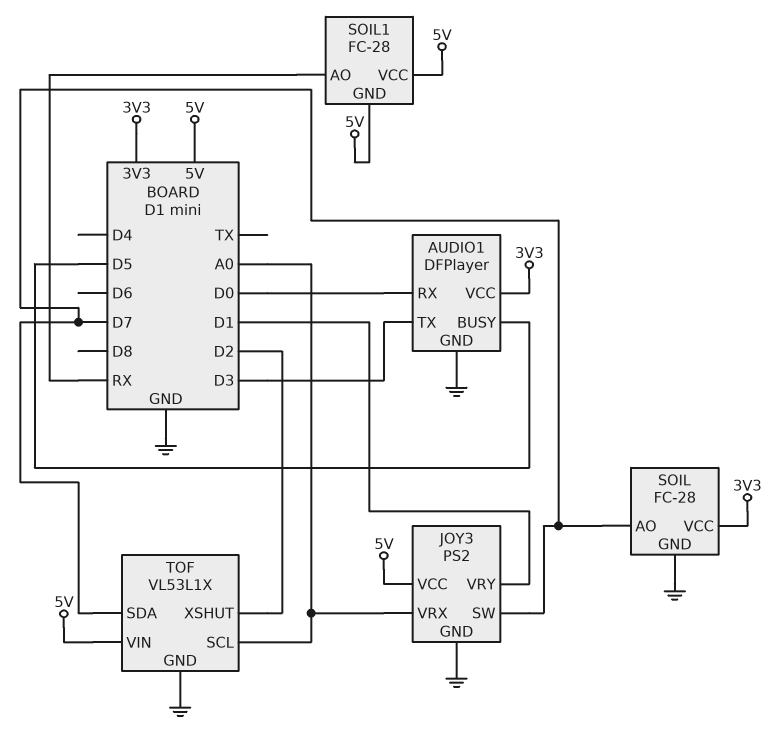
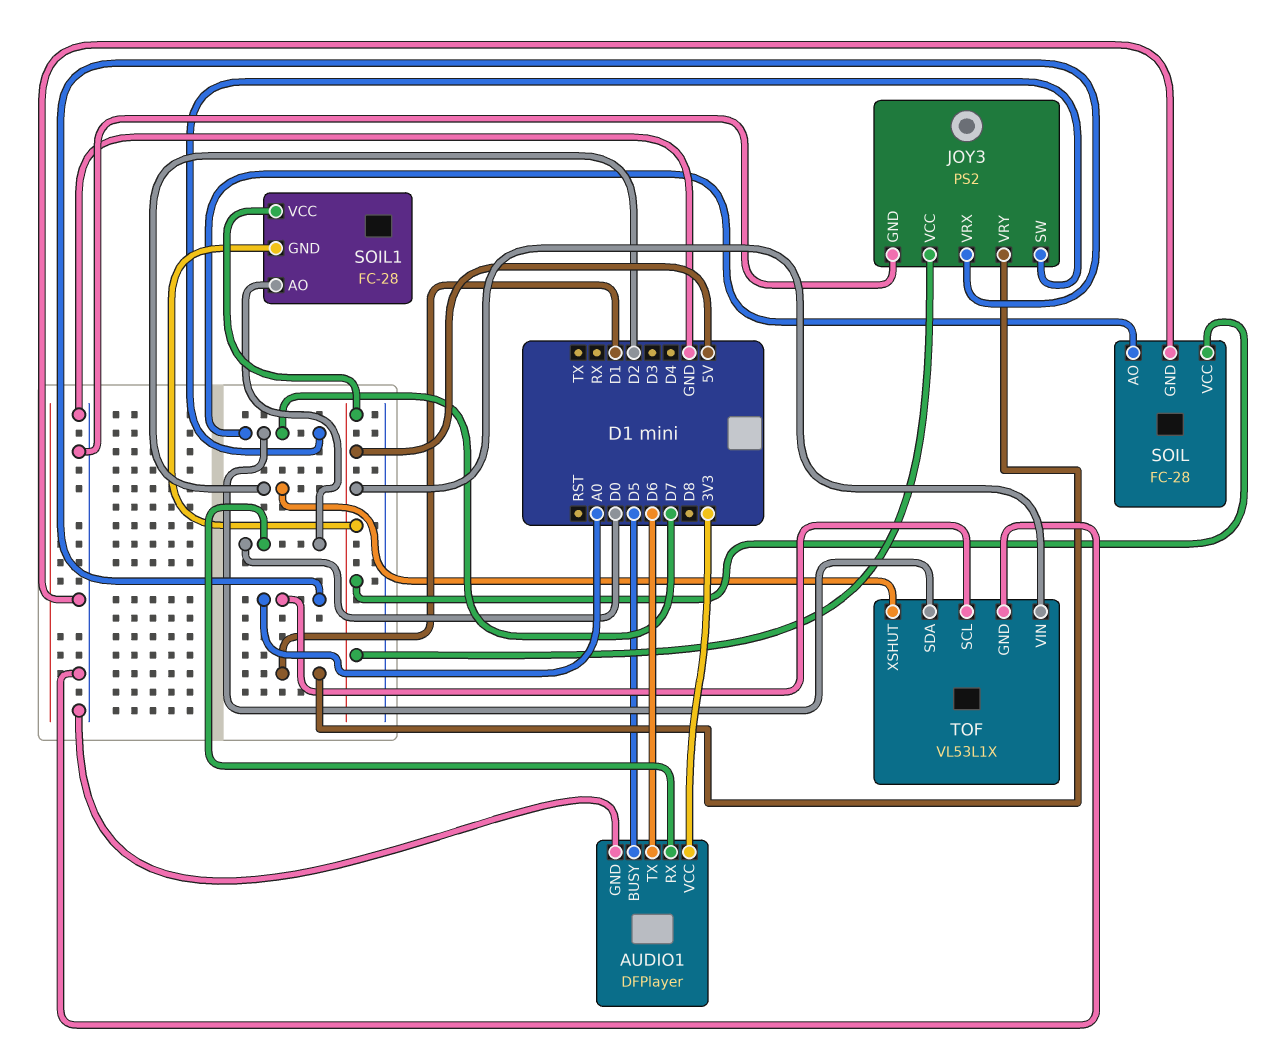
AUDIO1 pin TX: D3 -> D6
SOIL pin VCC: 3V3 -> 5V
SOIL1 pin AO: RX -> D0

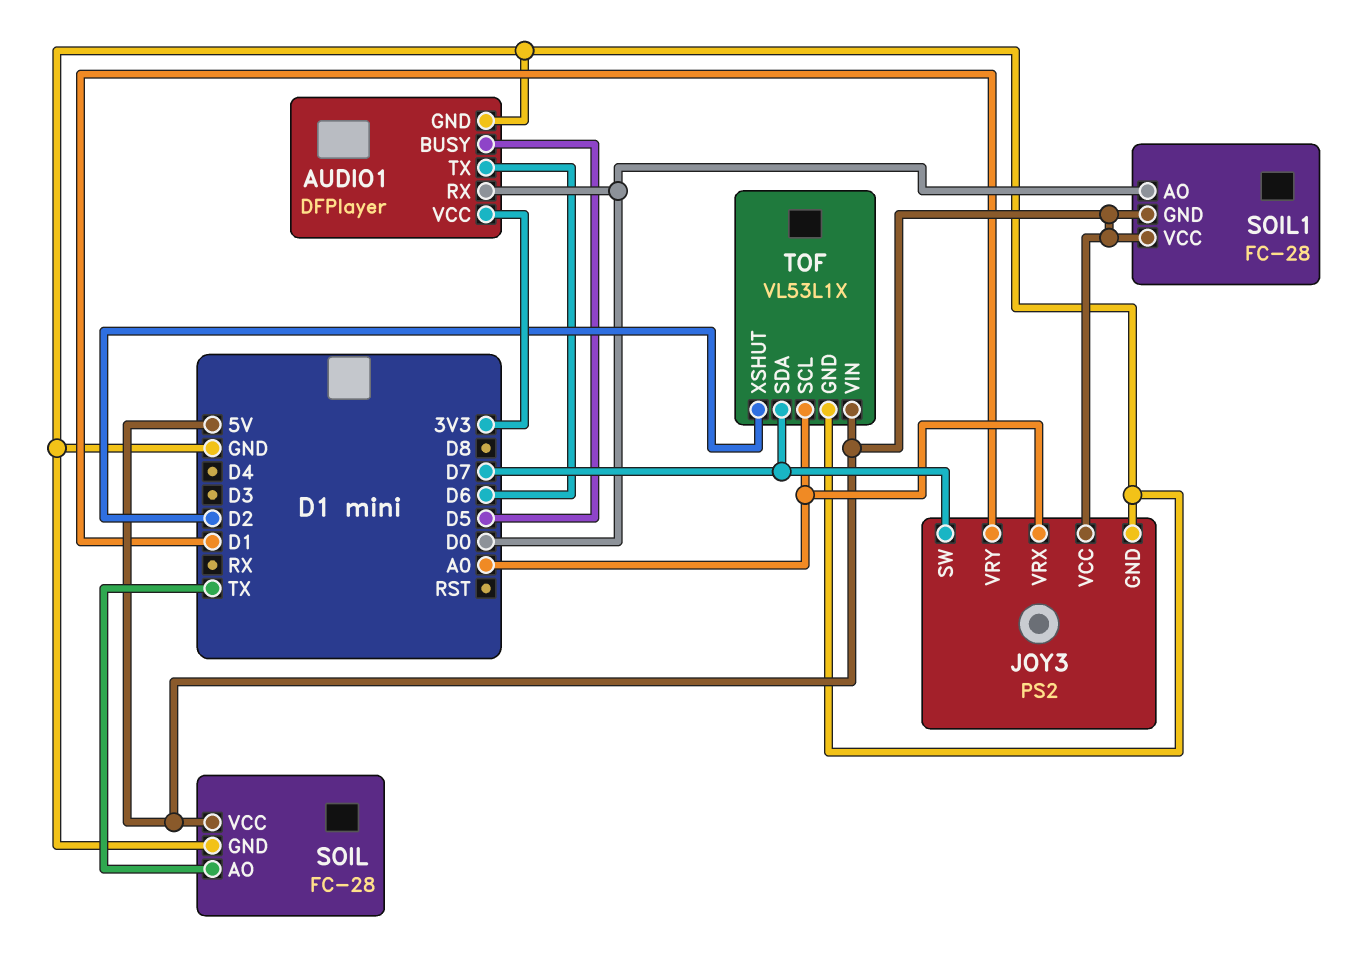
SOIL pin AO: D7 -> TX

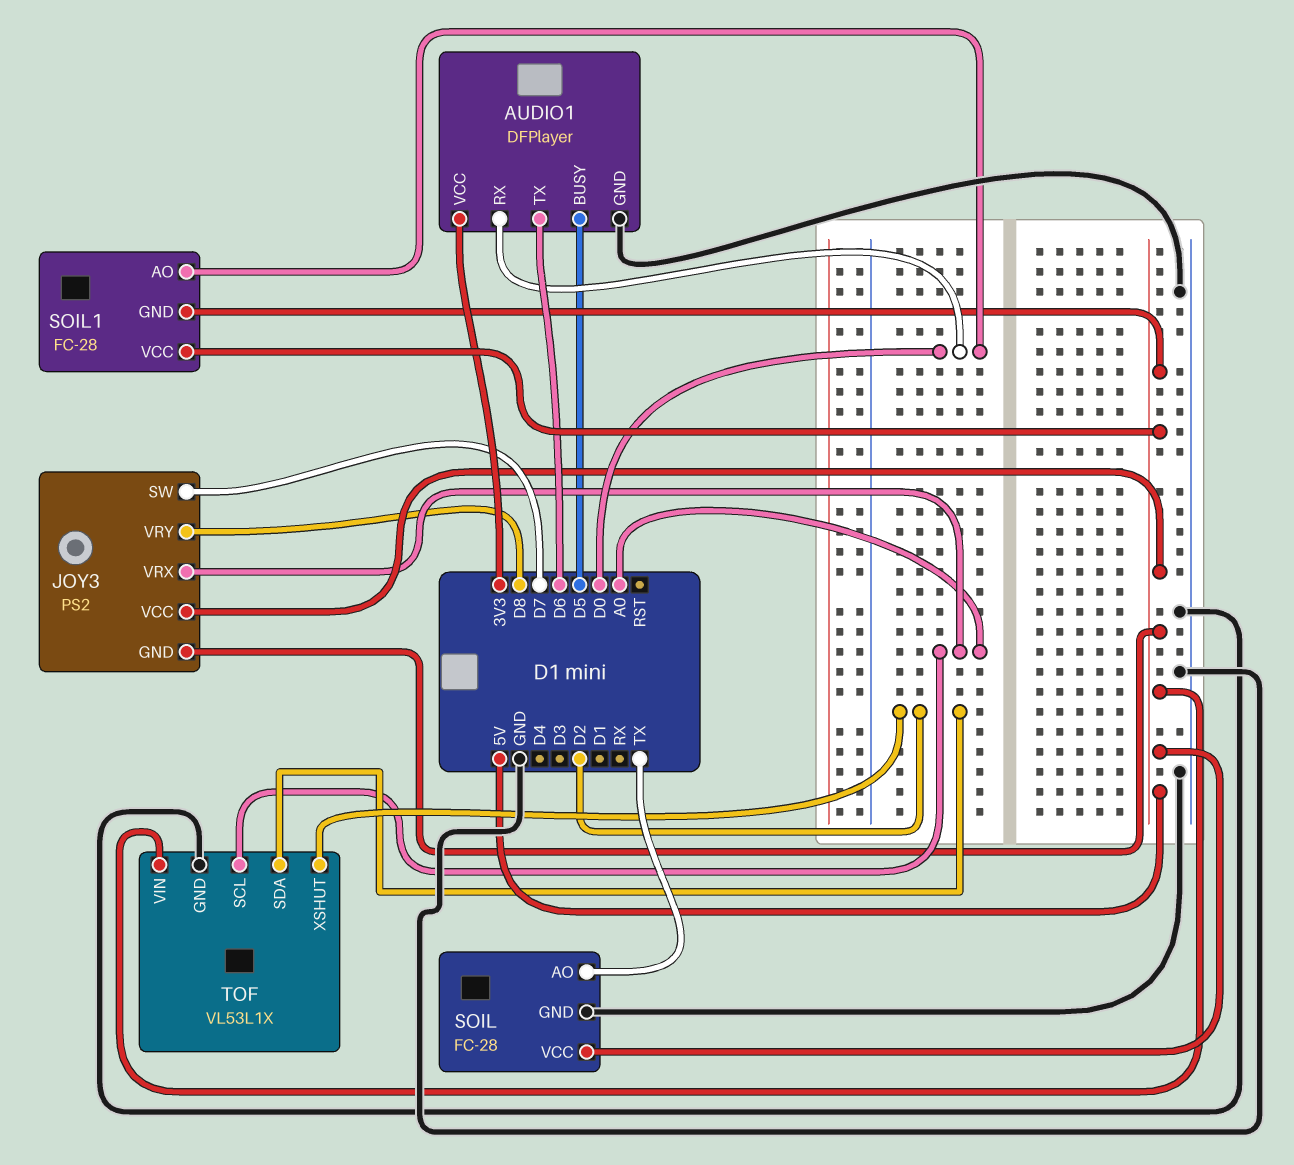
JOY3 pin GND: GND -> 5V
JOY3 pin VRY: D1 -> D8
TOF pin SDA: D7 -> D2

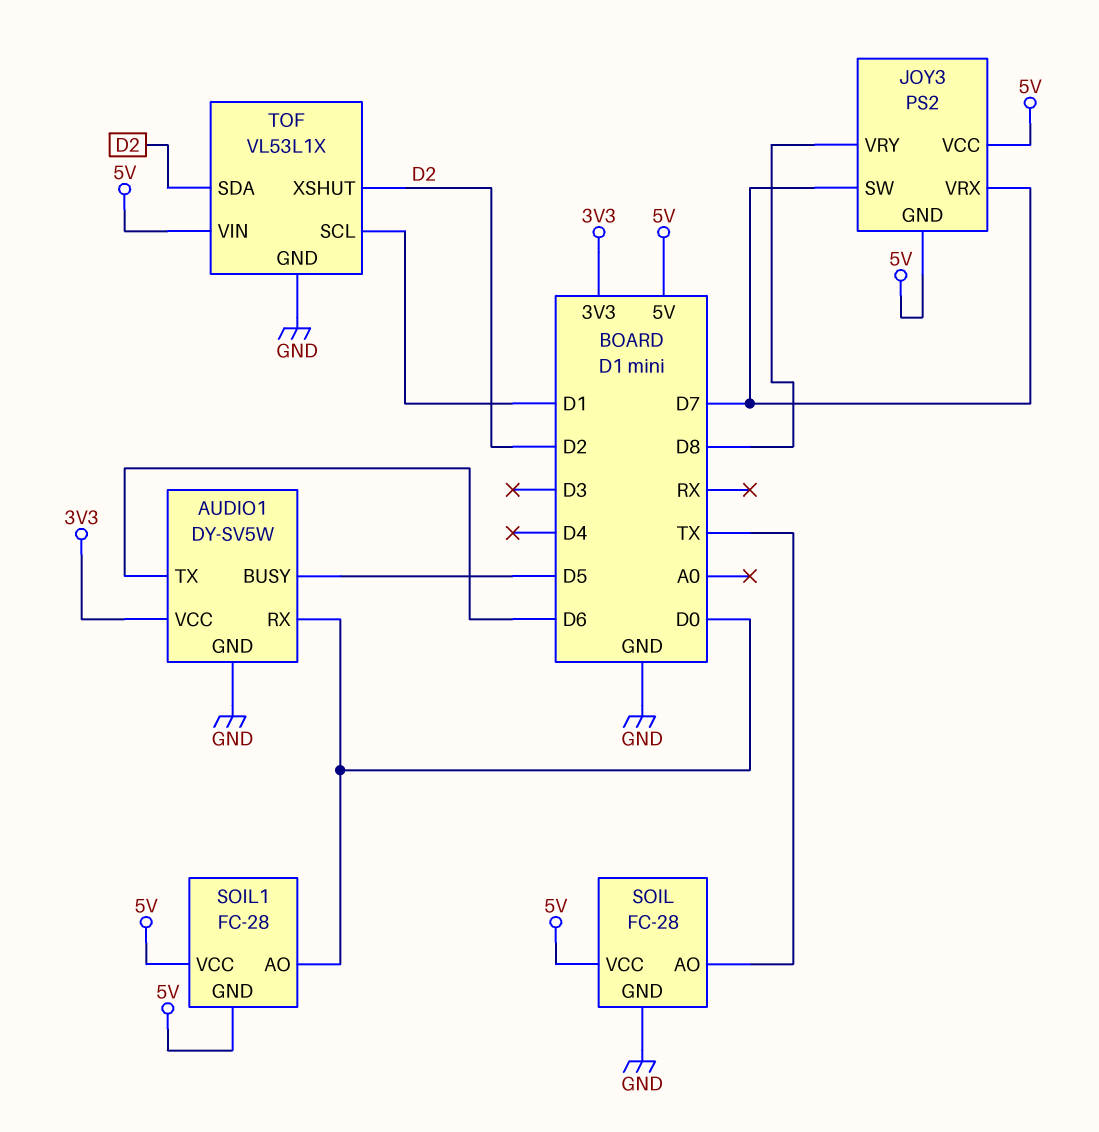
AUDIO1: DFPlayer -> DY-SV5W
JOY3 pin VRX: A0 -> D7
TOF pin SCL: A0 -> D1

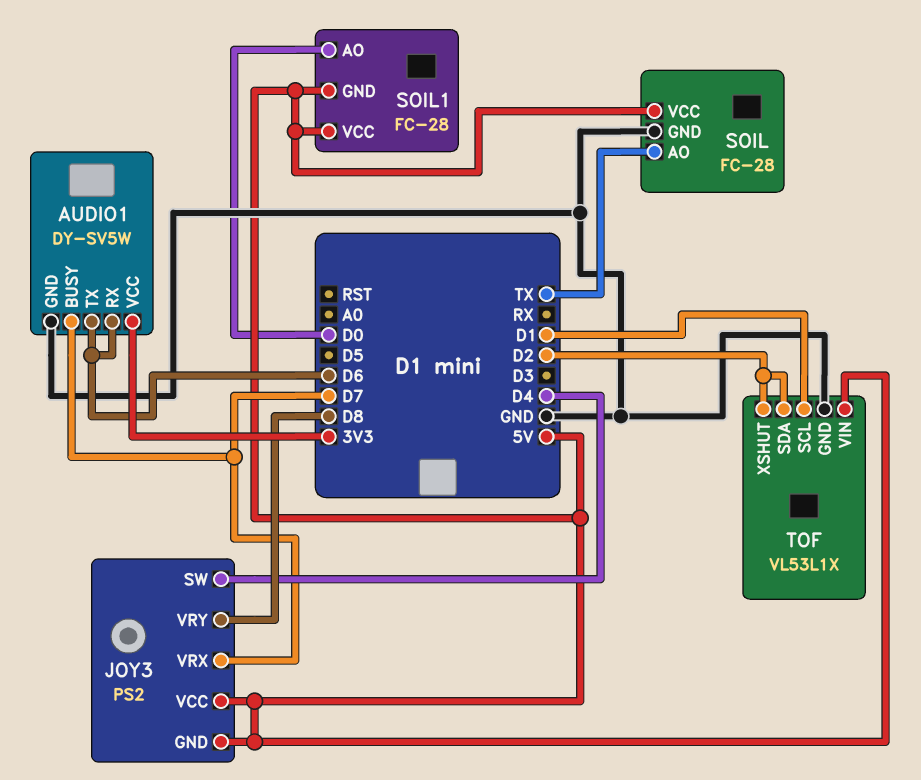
AUDIO1 pin BUSY: D5 -> D7
AUDIO1 pin RX: D0 -> D6
JOY3 pin SW: D7 -> D4

